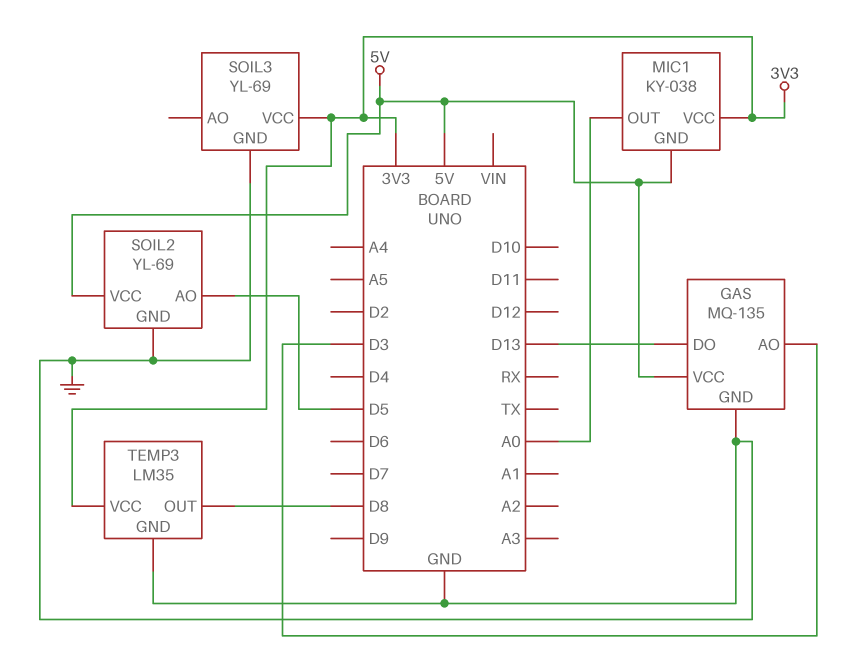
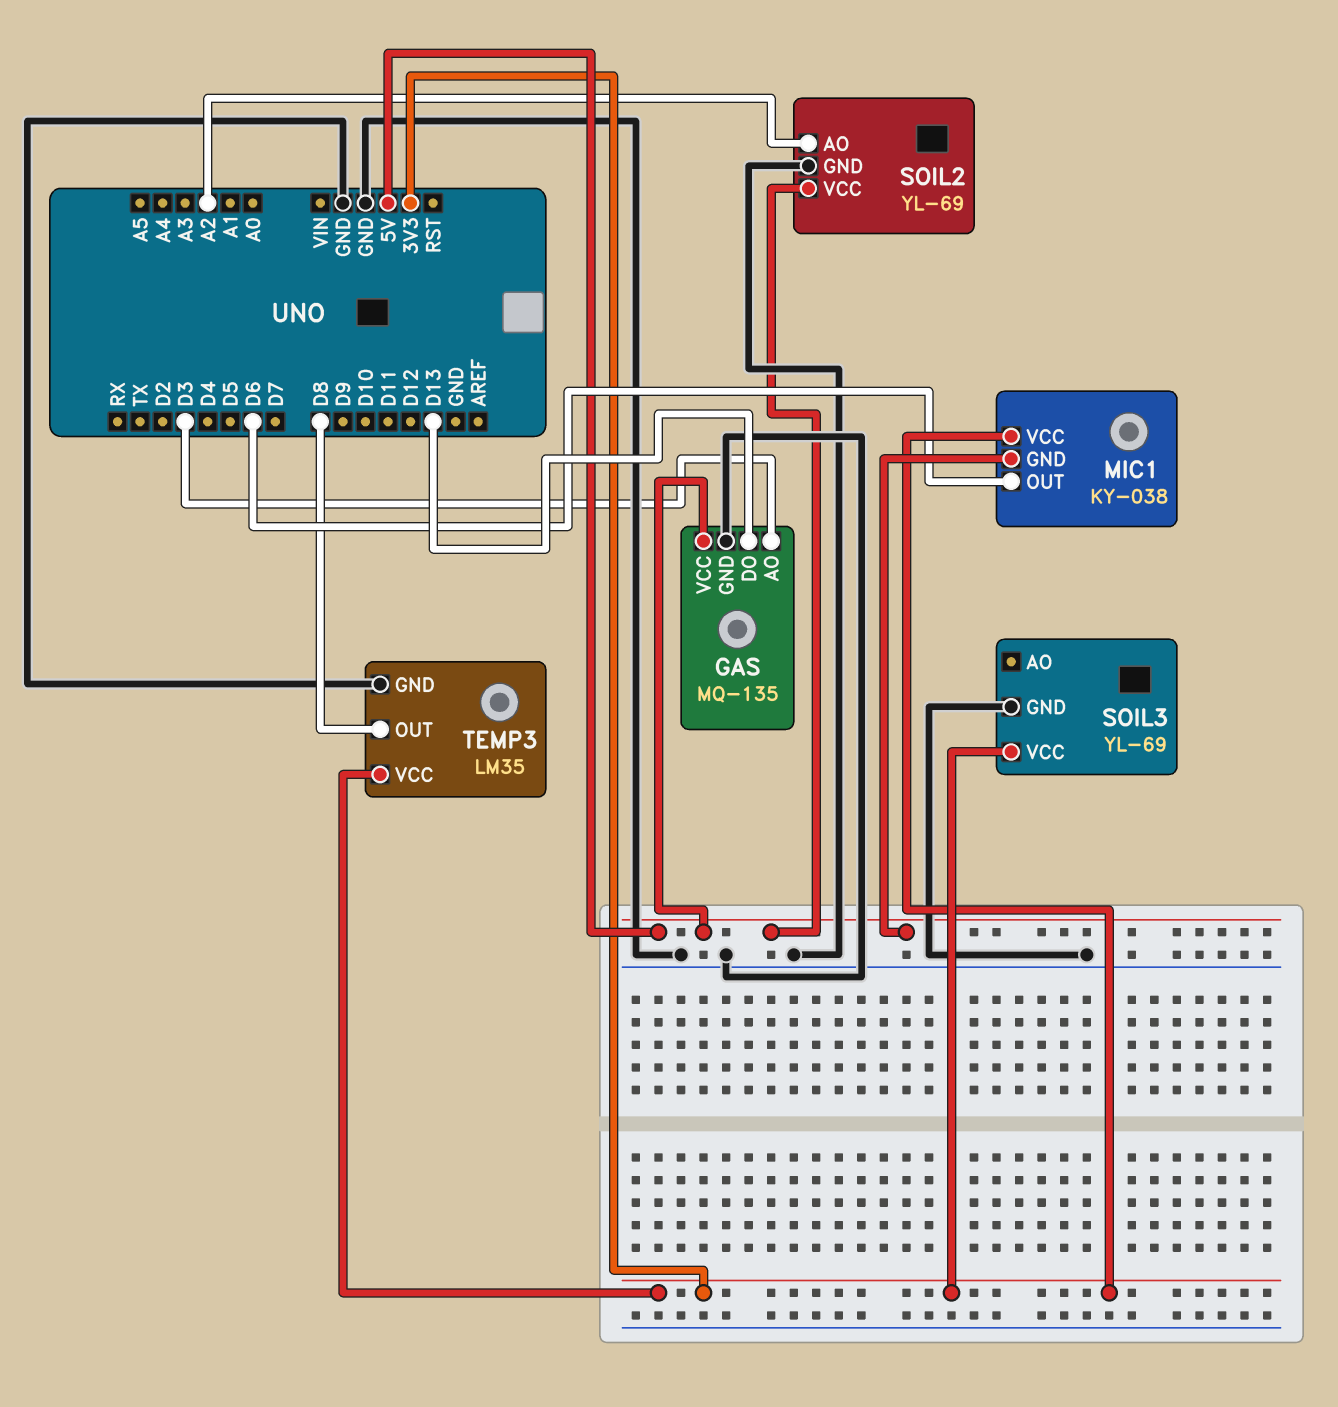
MIC1 pin OUT: A0 -> D6
SOIL2 pin AO: D5 -> A2

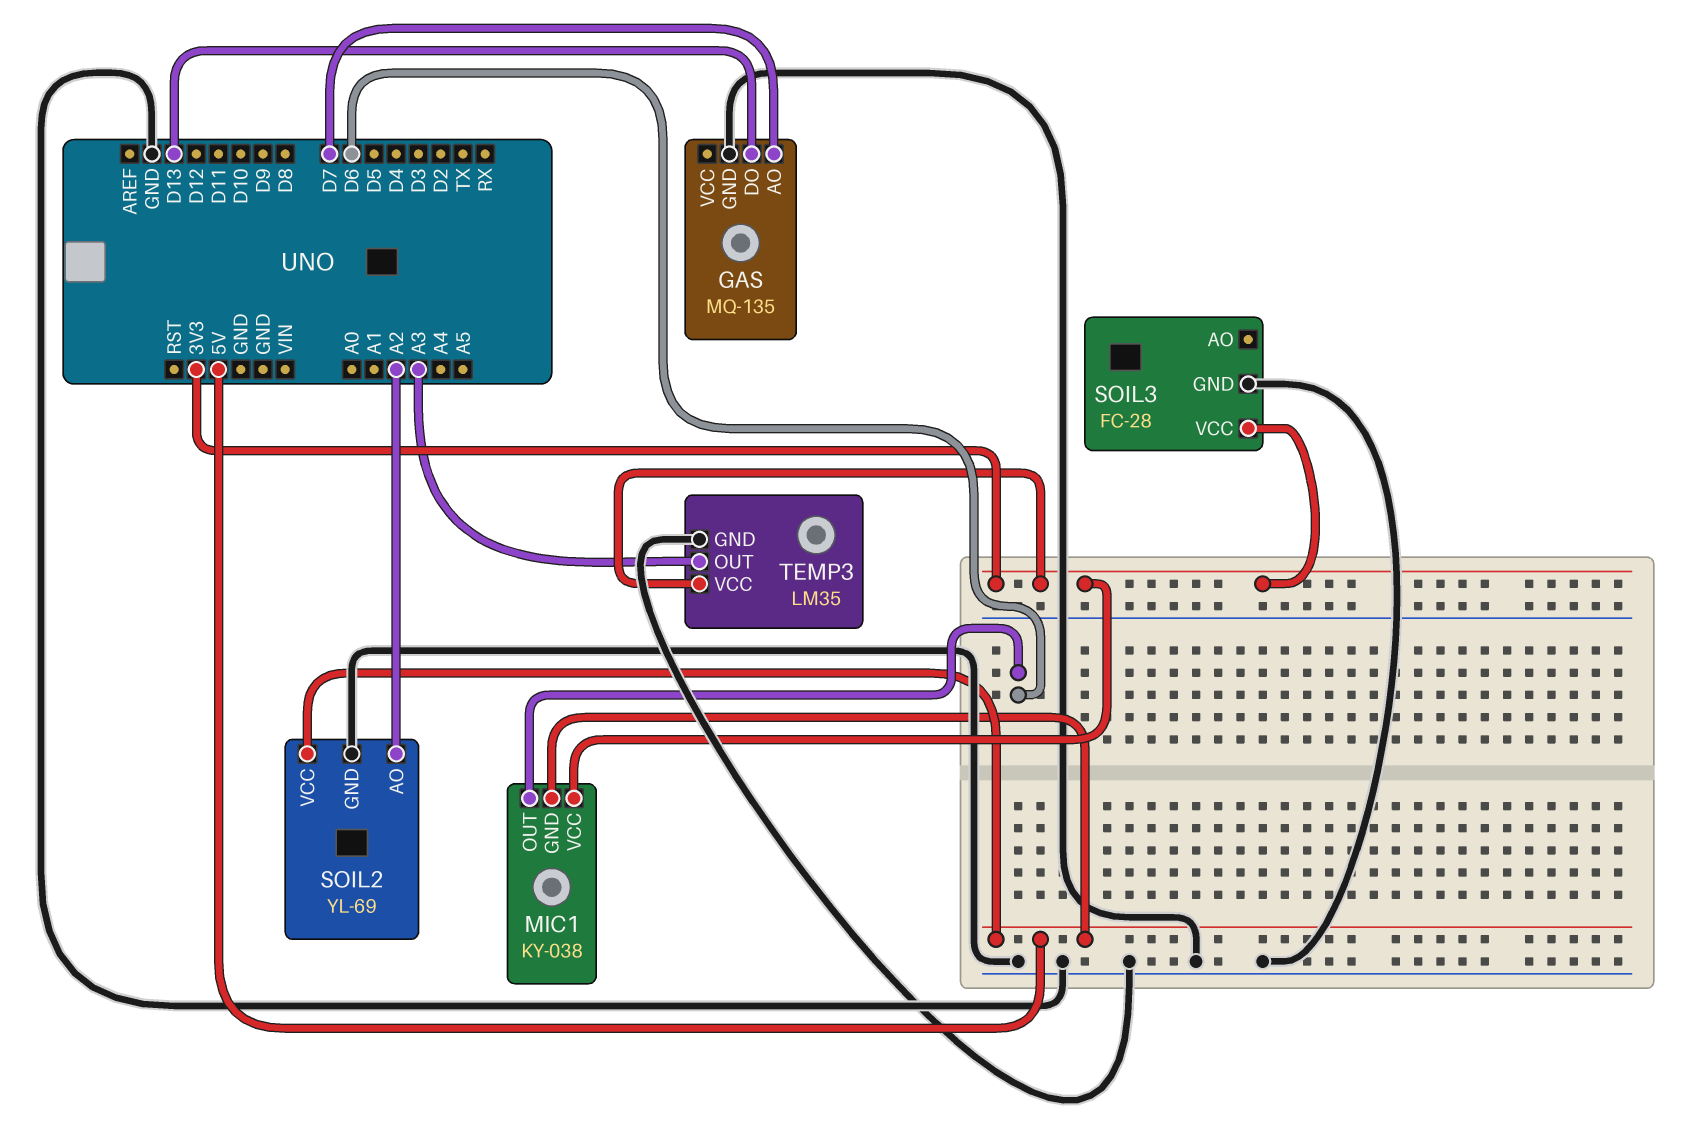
GAS pin AO: D3 -> D7
GAS pin VCC: 5V -> none
SOIL3: YL-69 -> FC-28
TEMP3 pin OUT: D8 -> A3

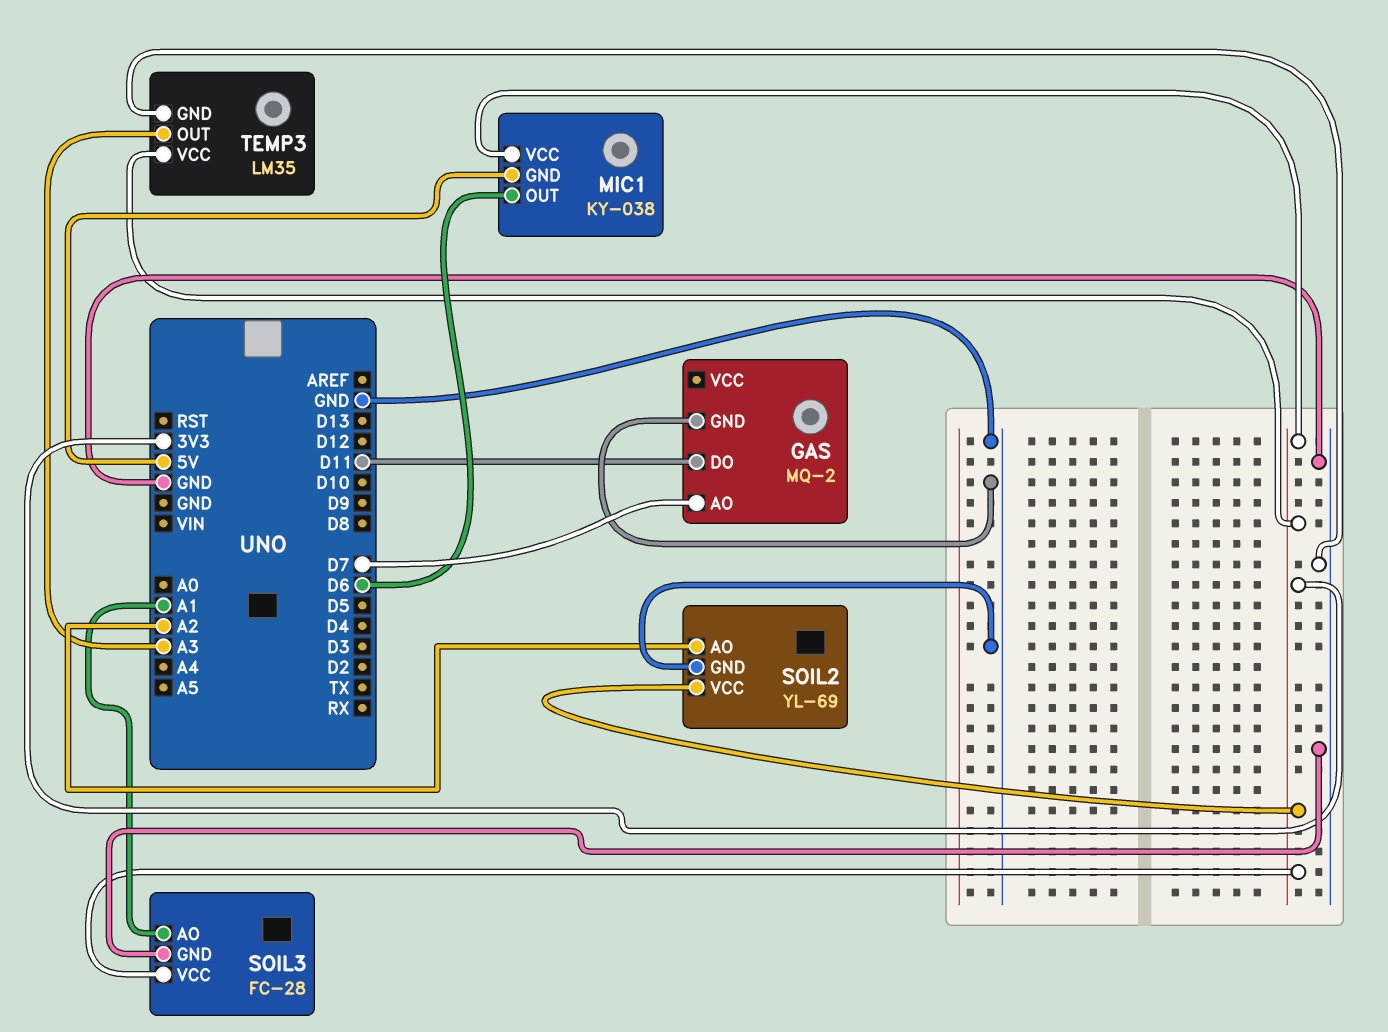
GAS: MQ-135 -> MQ-2
GAS pin DO: D13 -> D11
SOIL2 pin VCC: 5V -> 3V3
SOIL3 pin AO: none -> A1

